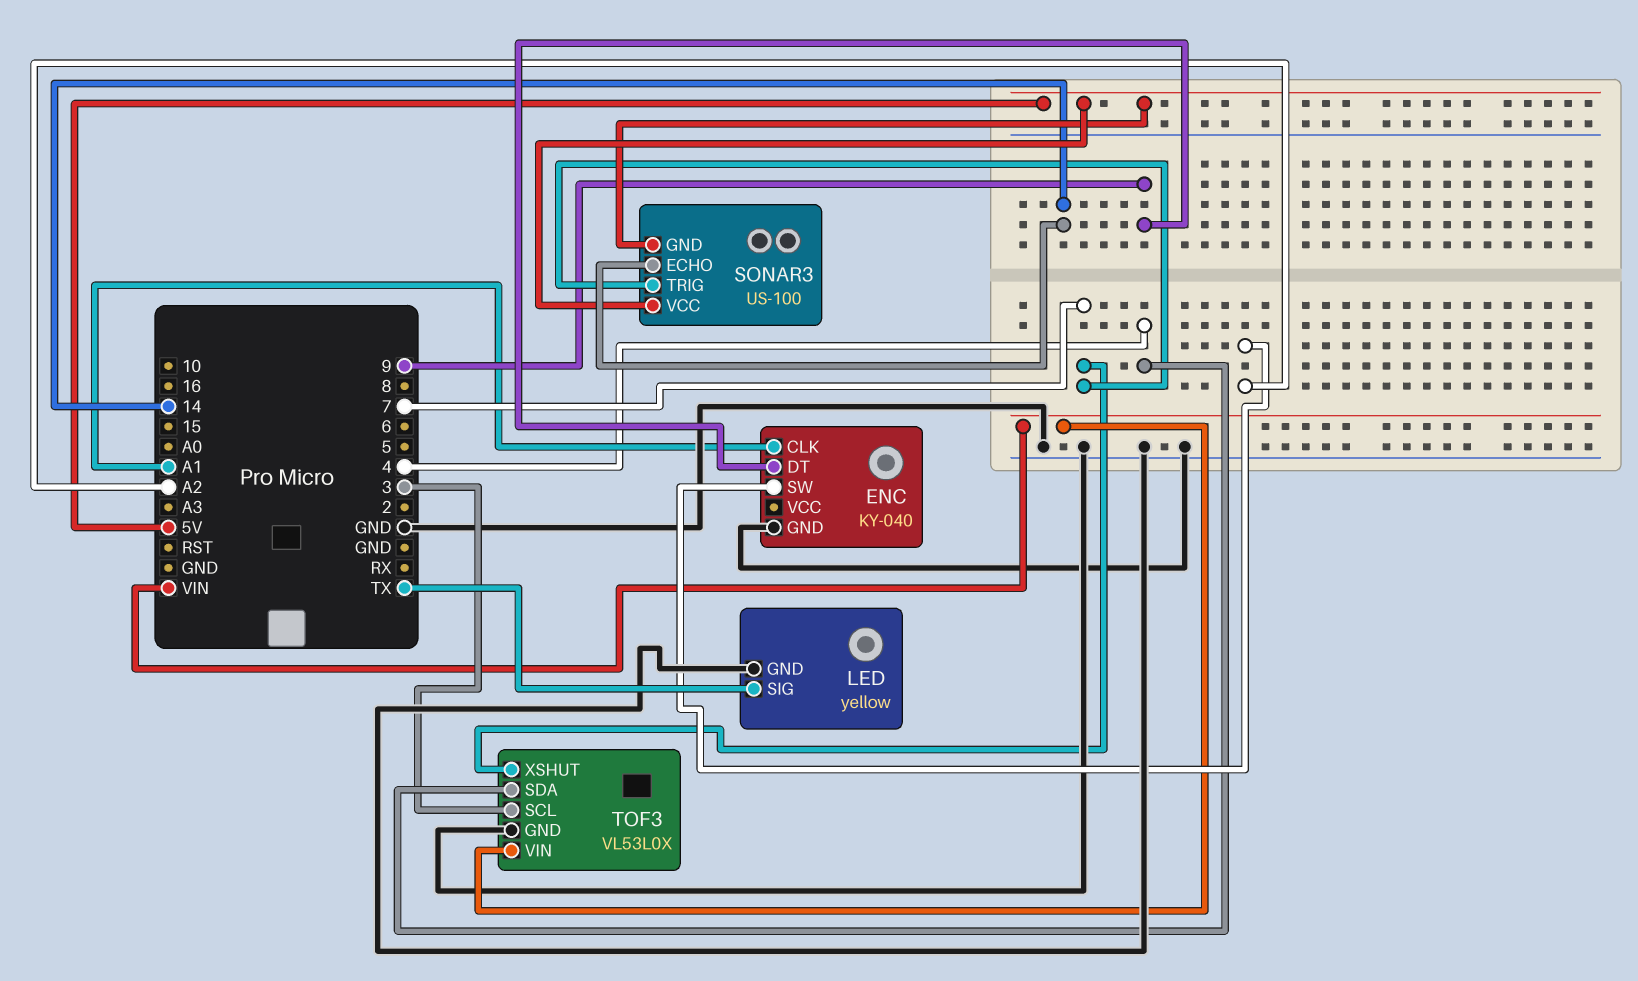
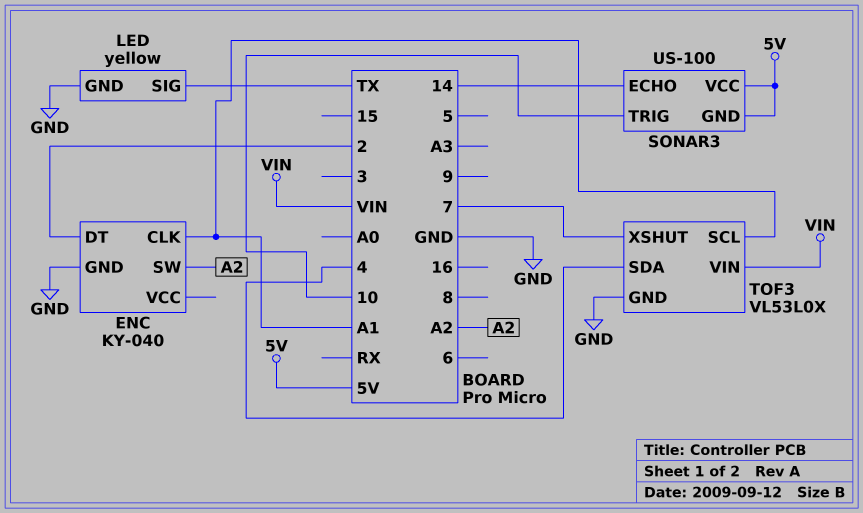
ENC pin DT: 9 -> 2
SONAR3 pin TRIG: 7 -> 10
TOF3 pin SCL: 3 -> A1

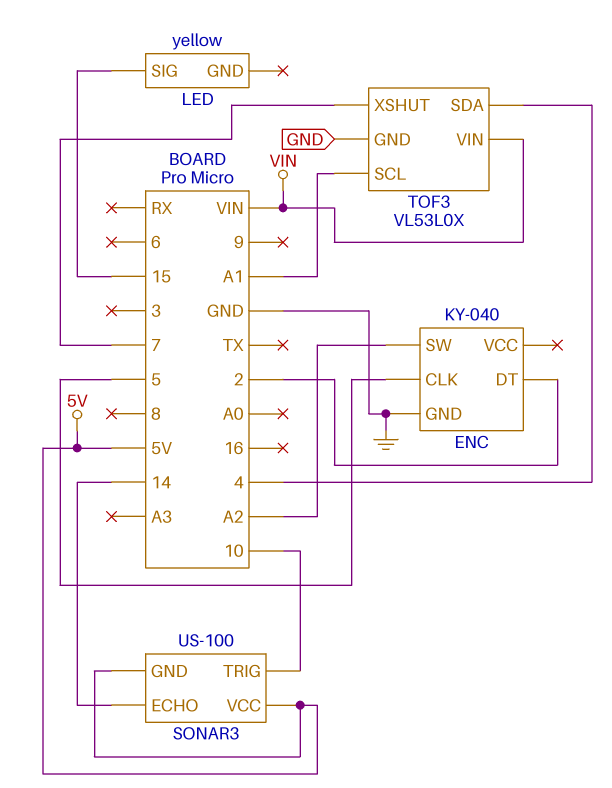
ENC pin CLK: A1 -> 5
LED pin GND: GND -> none
LED pin SIG: TX -> 15

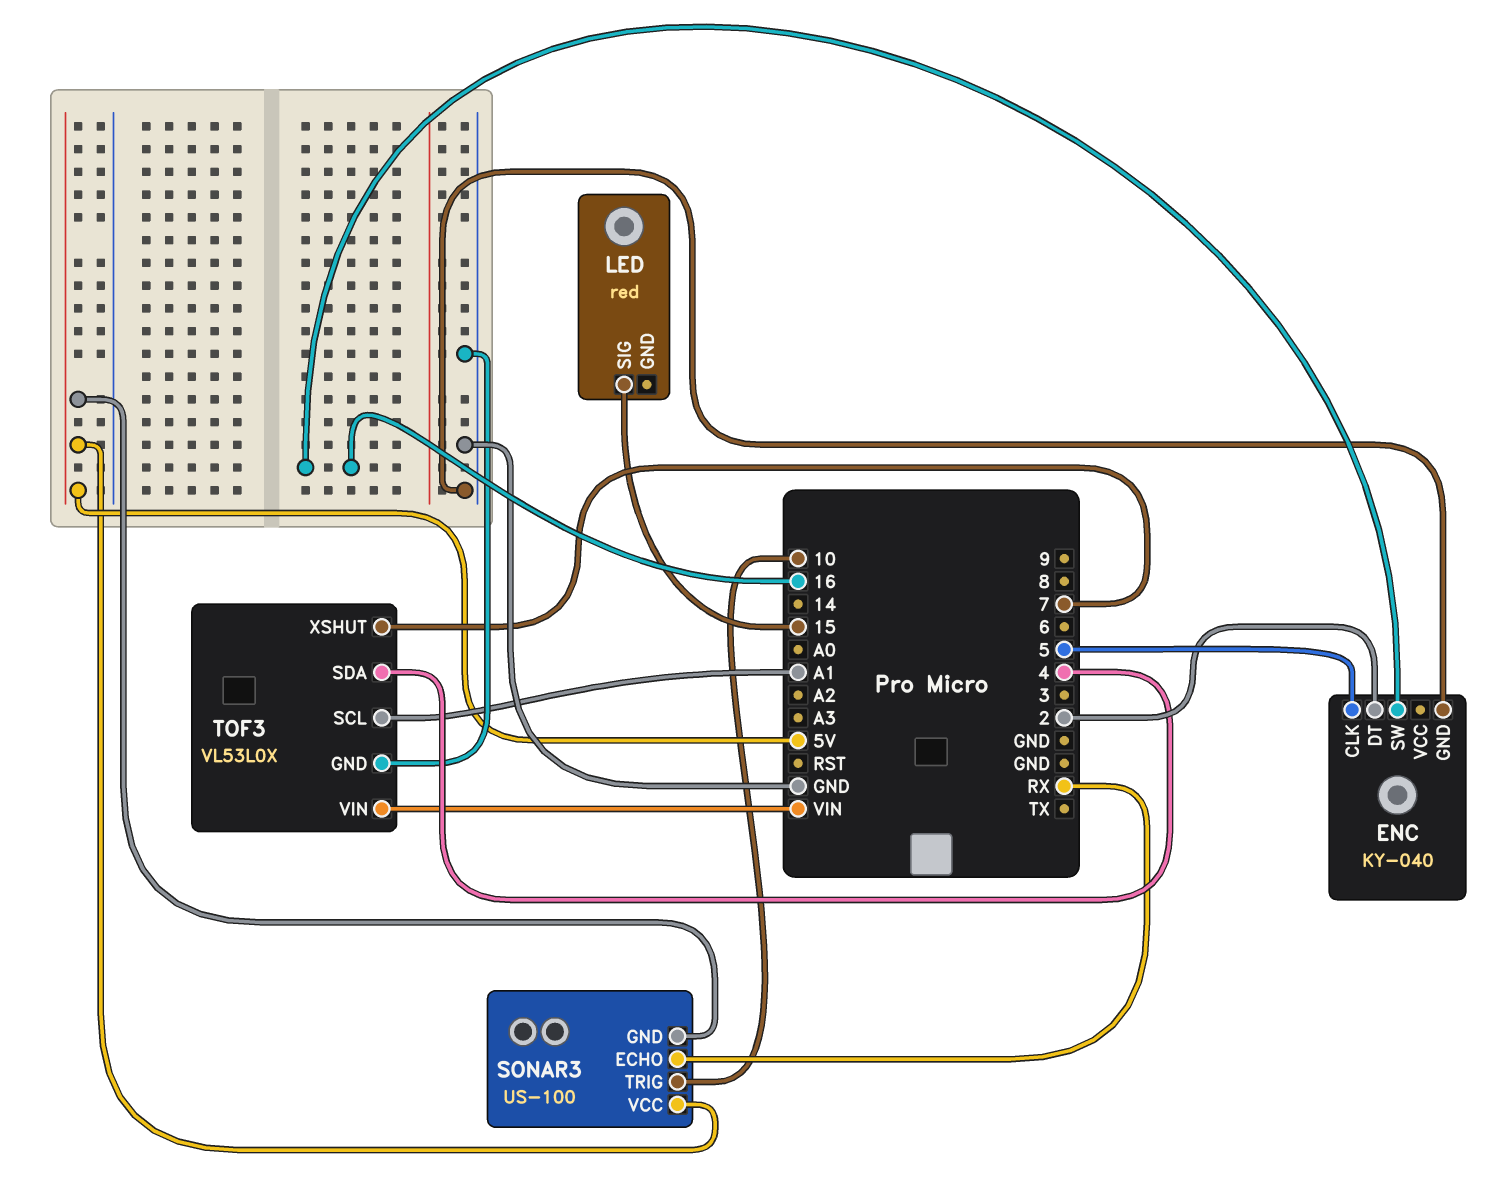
ENC pin SW: A2 -> 16
LED: yellow -> red
SONAR3 pin ECHO: 14 -> RX

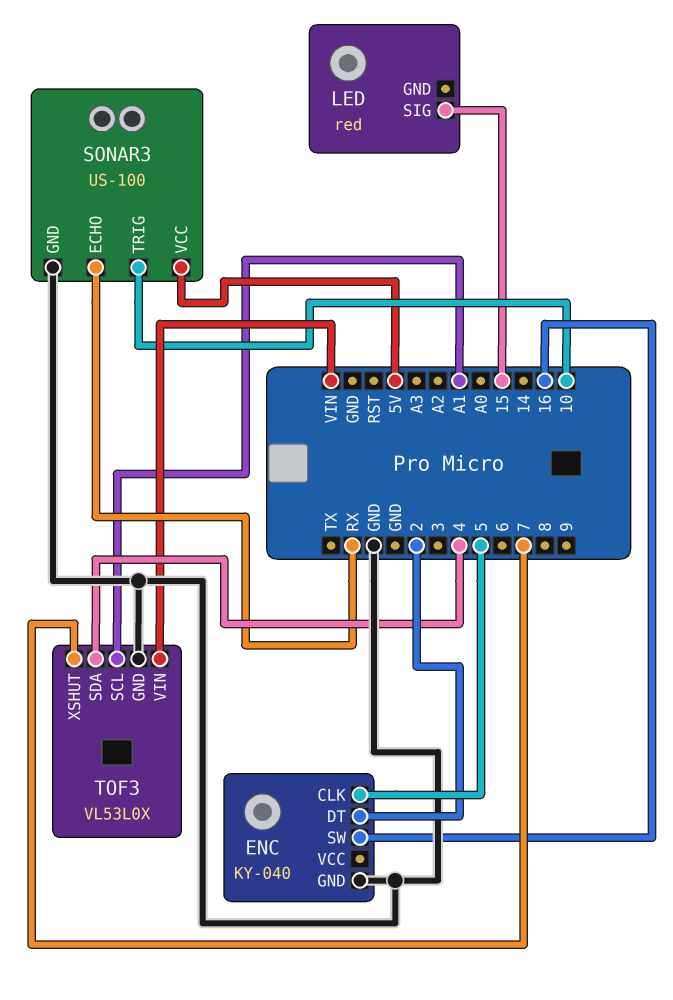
SONAR3 pin GND: 5V -> GND

